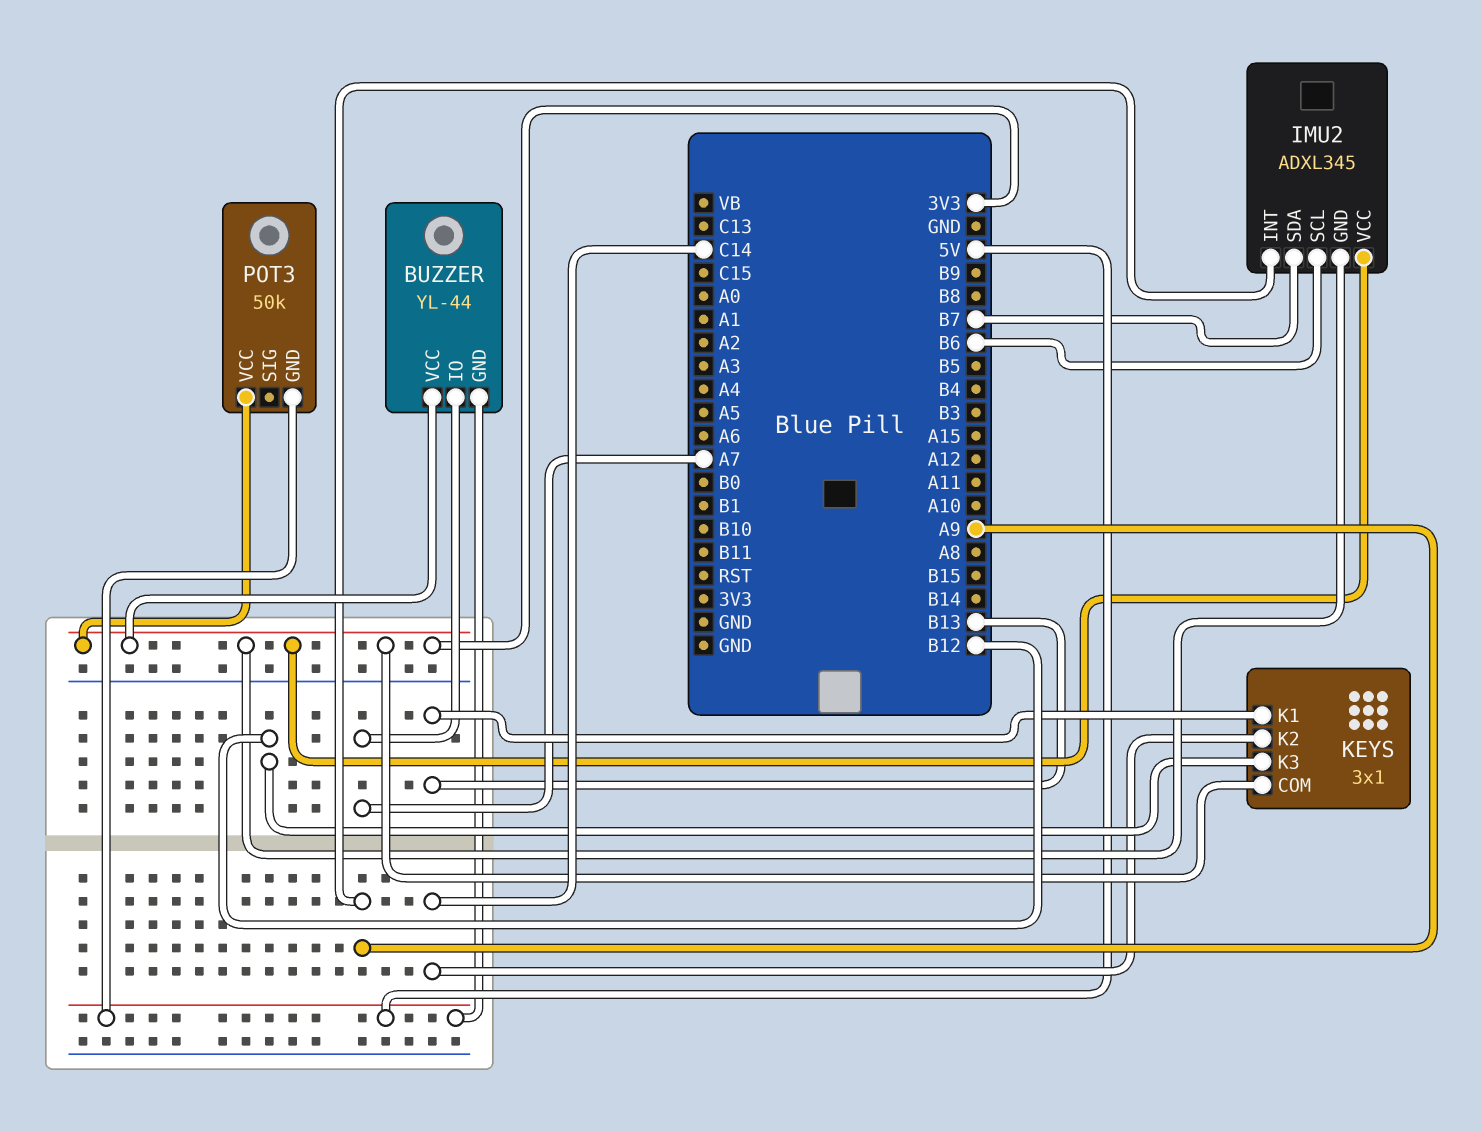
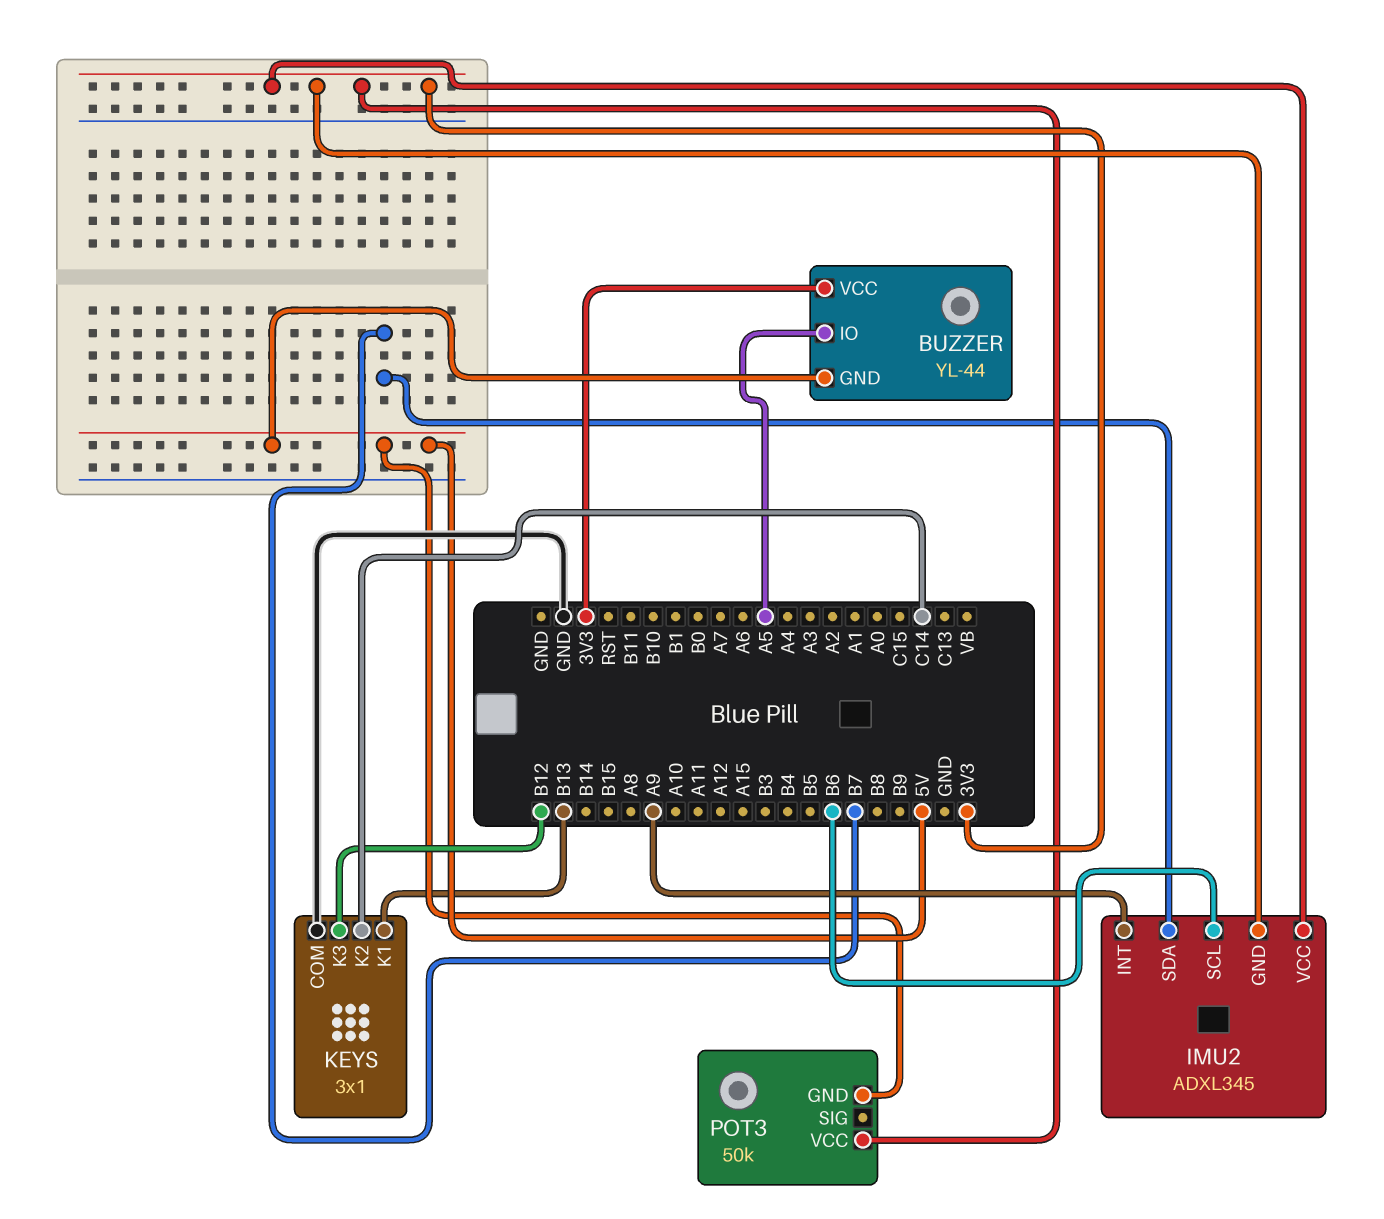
BUZZER pin IO: A7 -> A5
KEYS pin COM: 3V3 -> GND

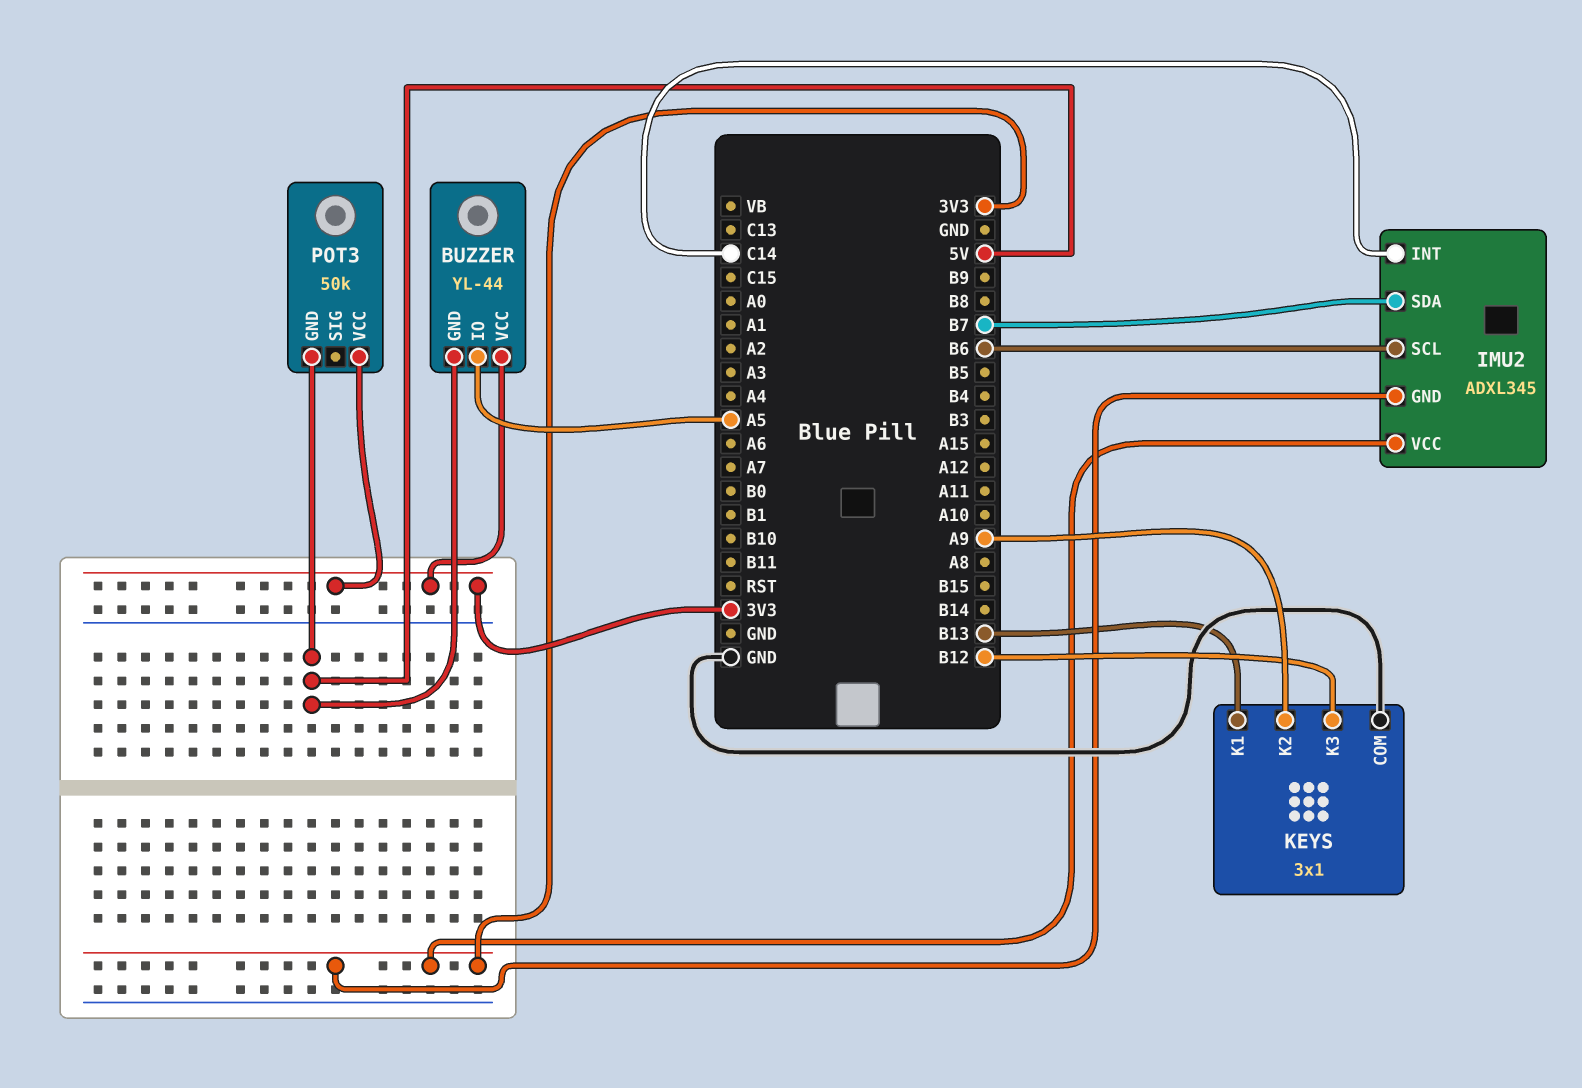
IMU2 pin INT: A9 -> C14
KEYS pin K2: C14 -> A9

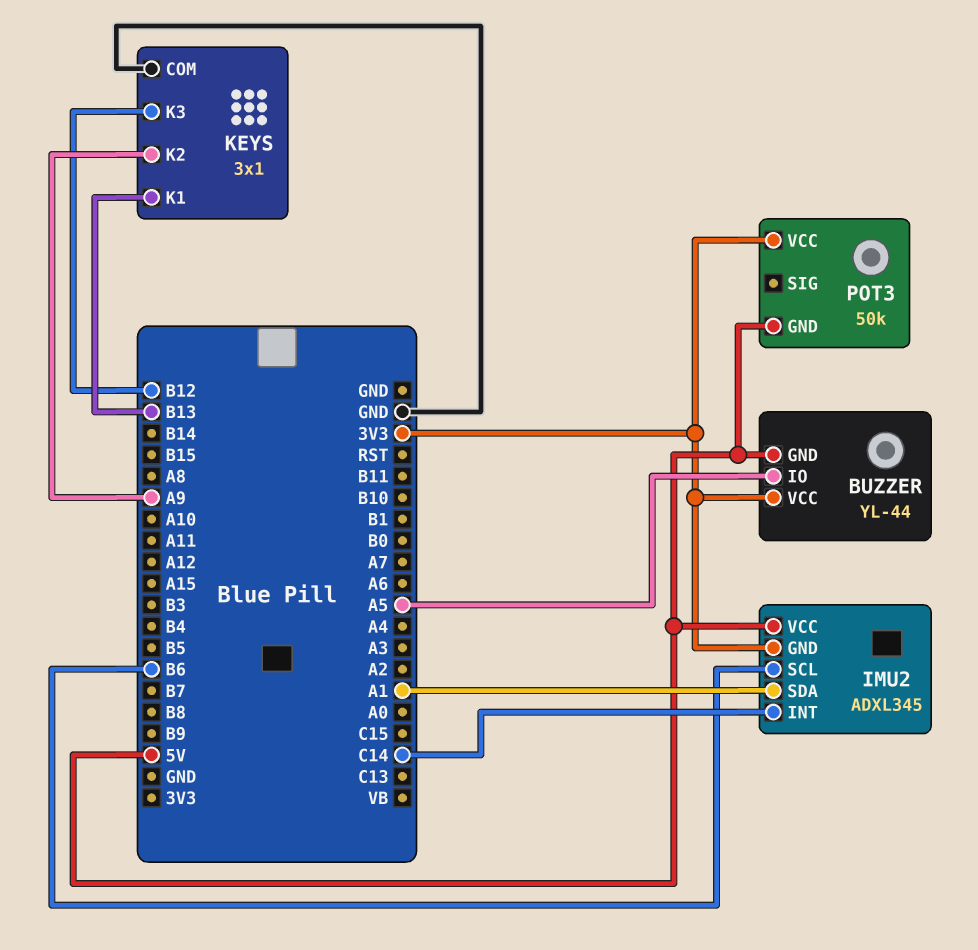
IMU2 pin SDA: B7 -> A1
IMU2 pin VCC: 3V3 -> 5V

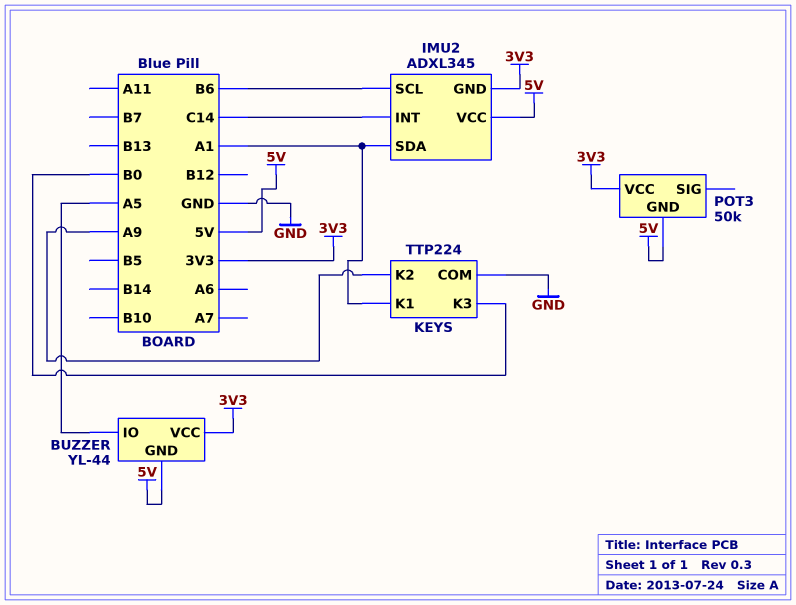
KEYS: 3x1 -> TTP224
KEYS pin K1: B13 -> A1
KEYS pin K3: B12 -> B0

